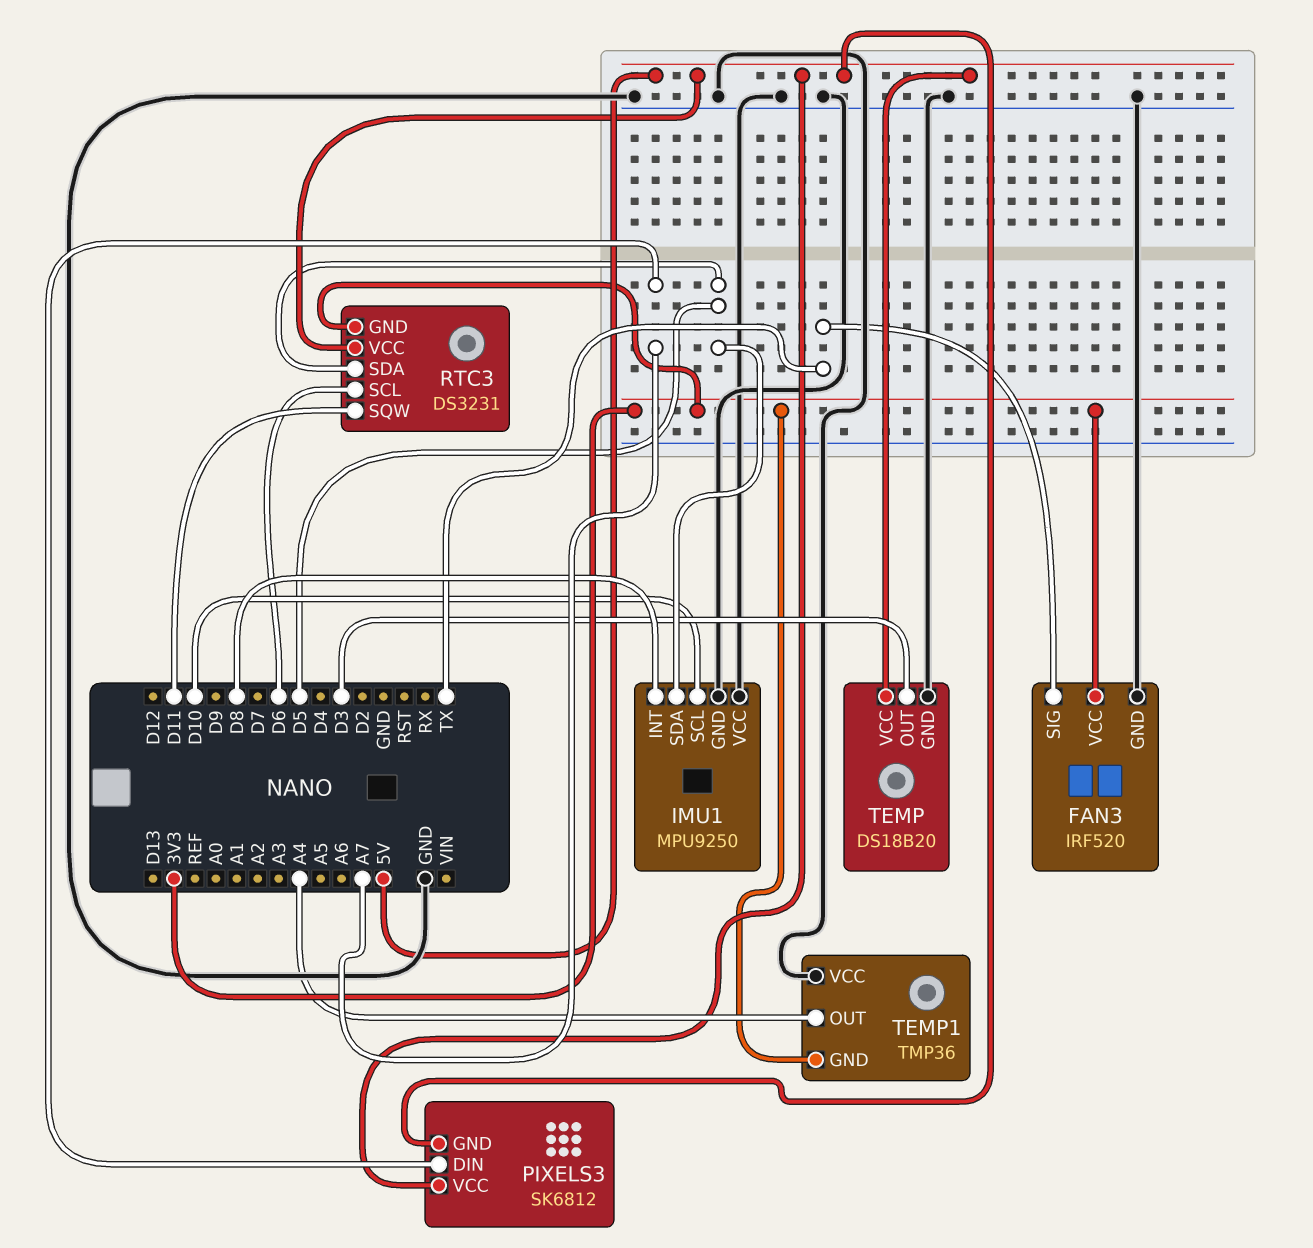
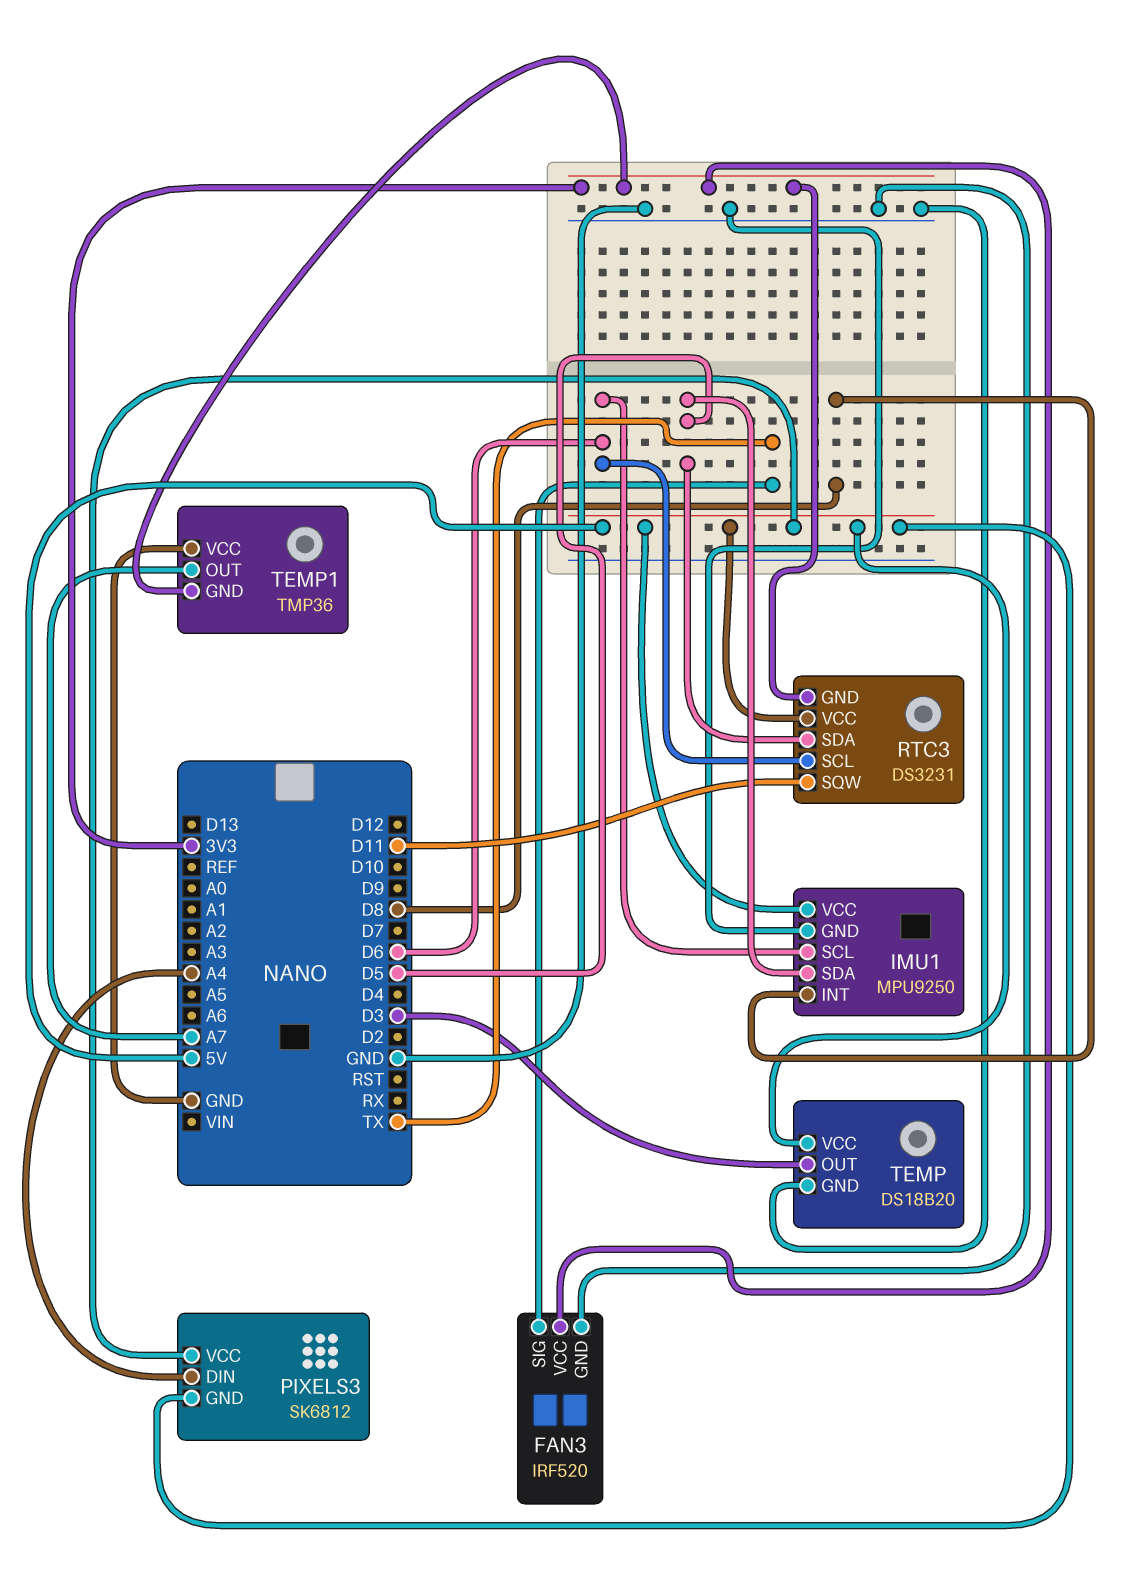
IMU1 pin SCL: D10 -> D6
IMU1 pin VCC: GND -> 5V
PIXELS3 pin DIN: A7 -> A4
TEMP1 pin OUT: A4 -> A7

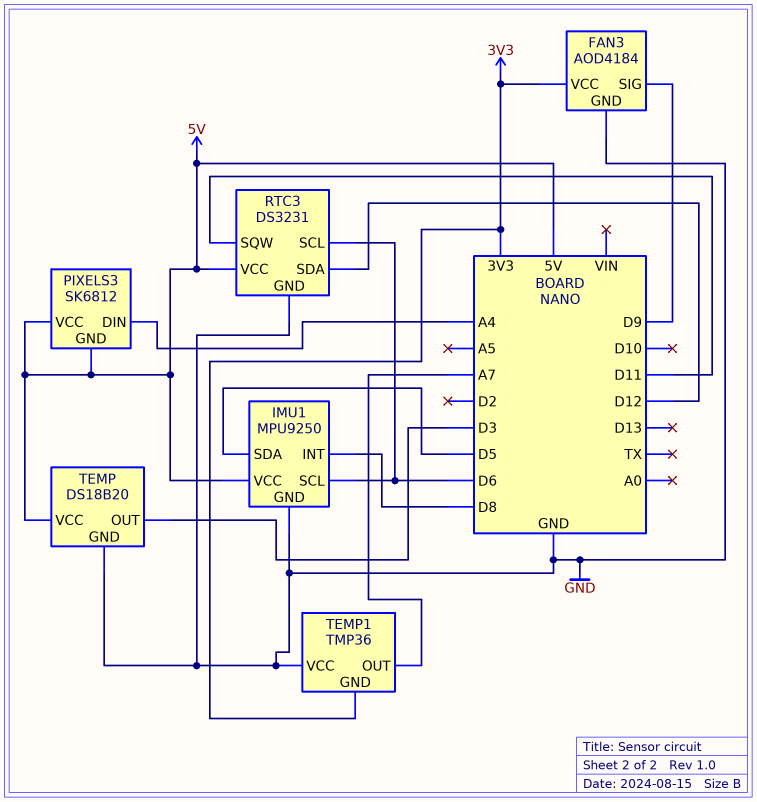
FAN3: IRF520 -> AOD4184
FAN3 pin SIG: TX -> D9
RTC3 pin GND: 3V3 -> GND
RTC3 pin SDA: D5 -> D12

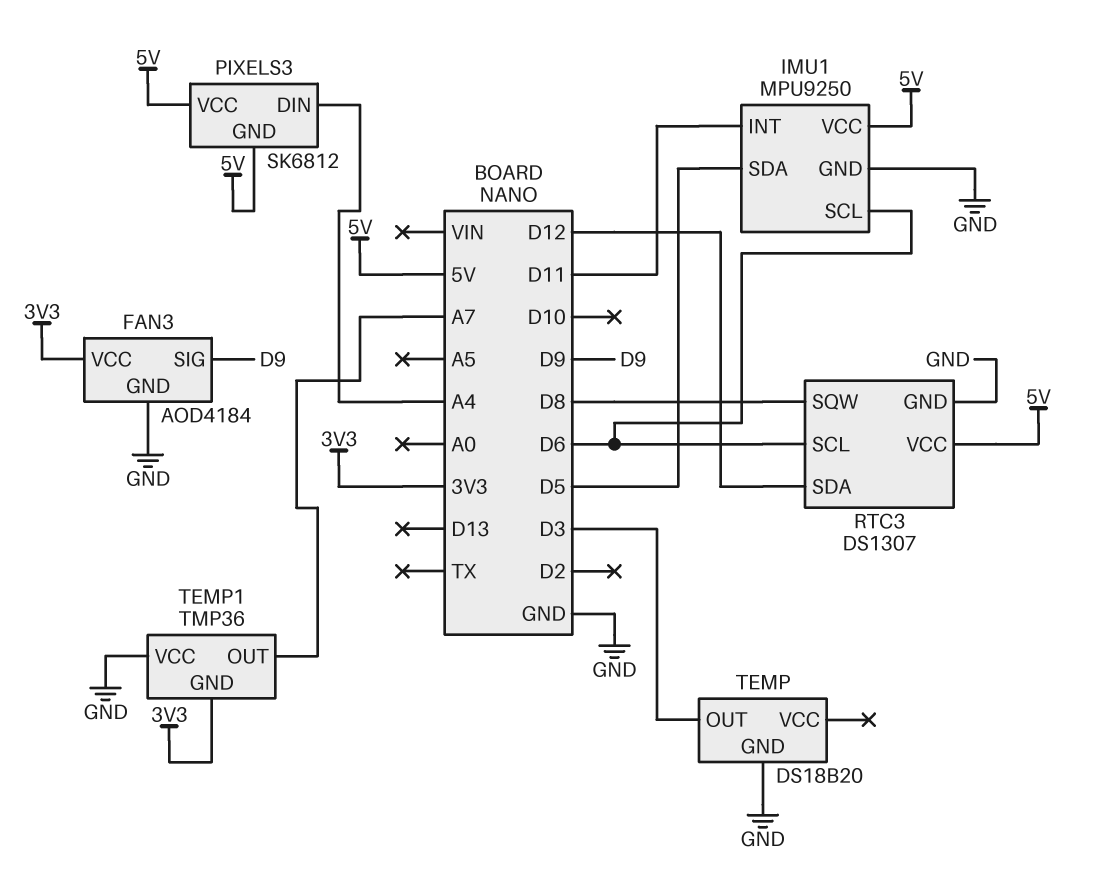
IMU1 pin INT: D8 -> D11
RTC3: DS3231 -> DS1307
RTC3 pin SQW: D11 -> D8
TEMP pin VCC: 5V -> none

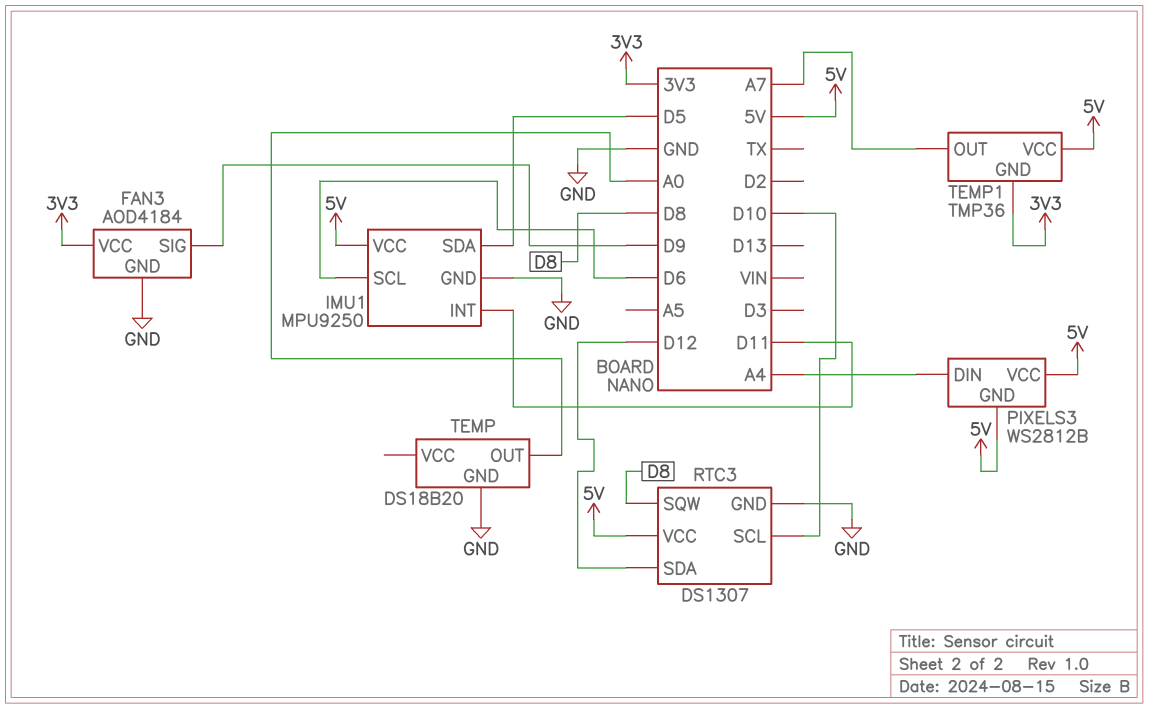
PIXELS3: SK6812 -> WS2812B
RTC3 pin SCL: D6 -> D10
TEMP pin OUT: D3 -> A0
TEMP1 pin VCC: GND -> 5V

